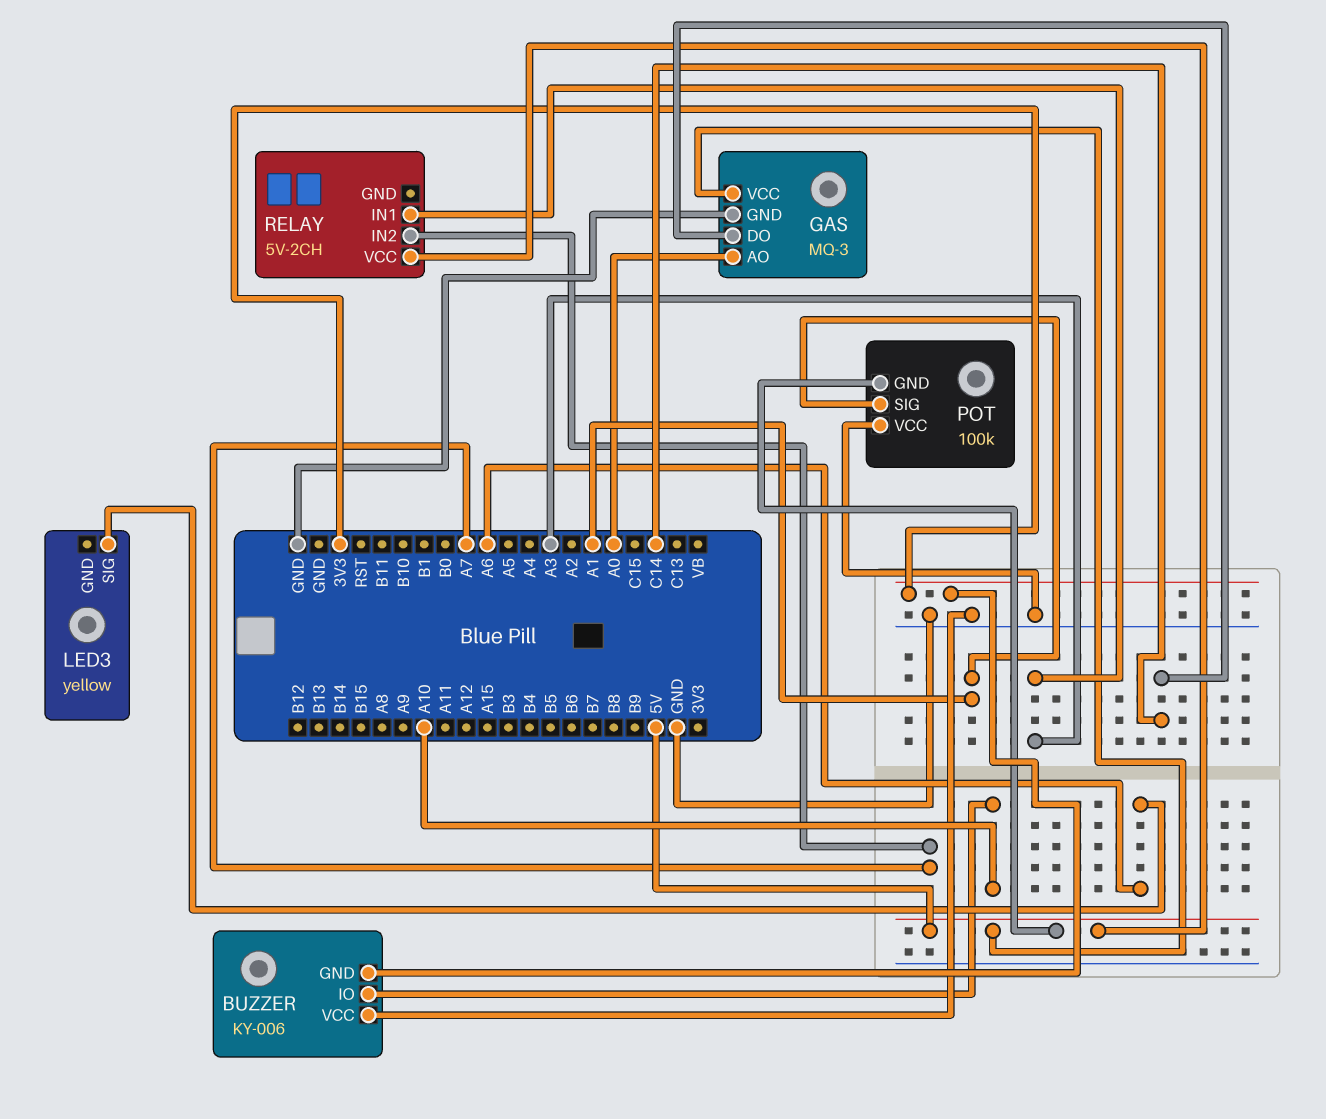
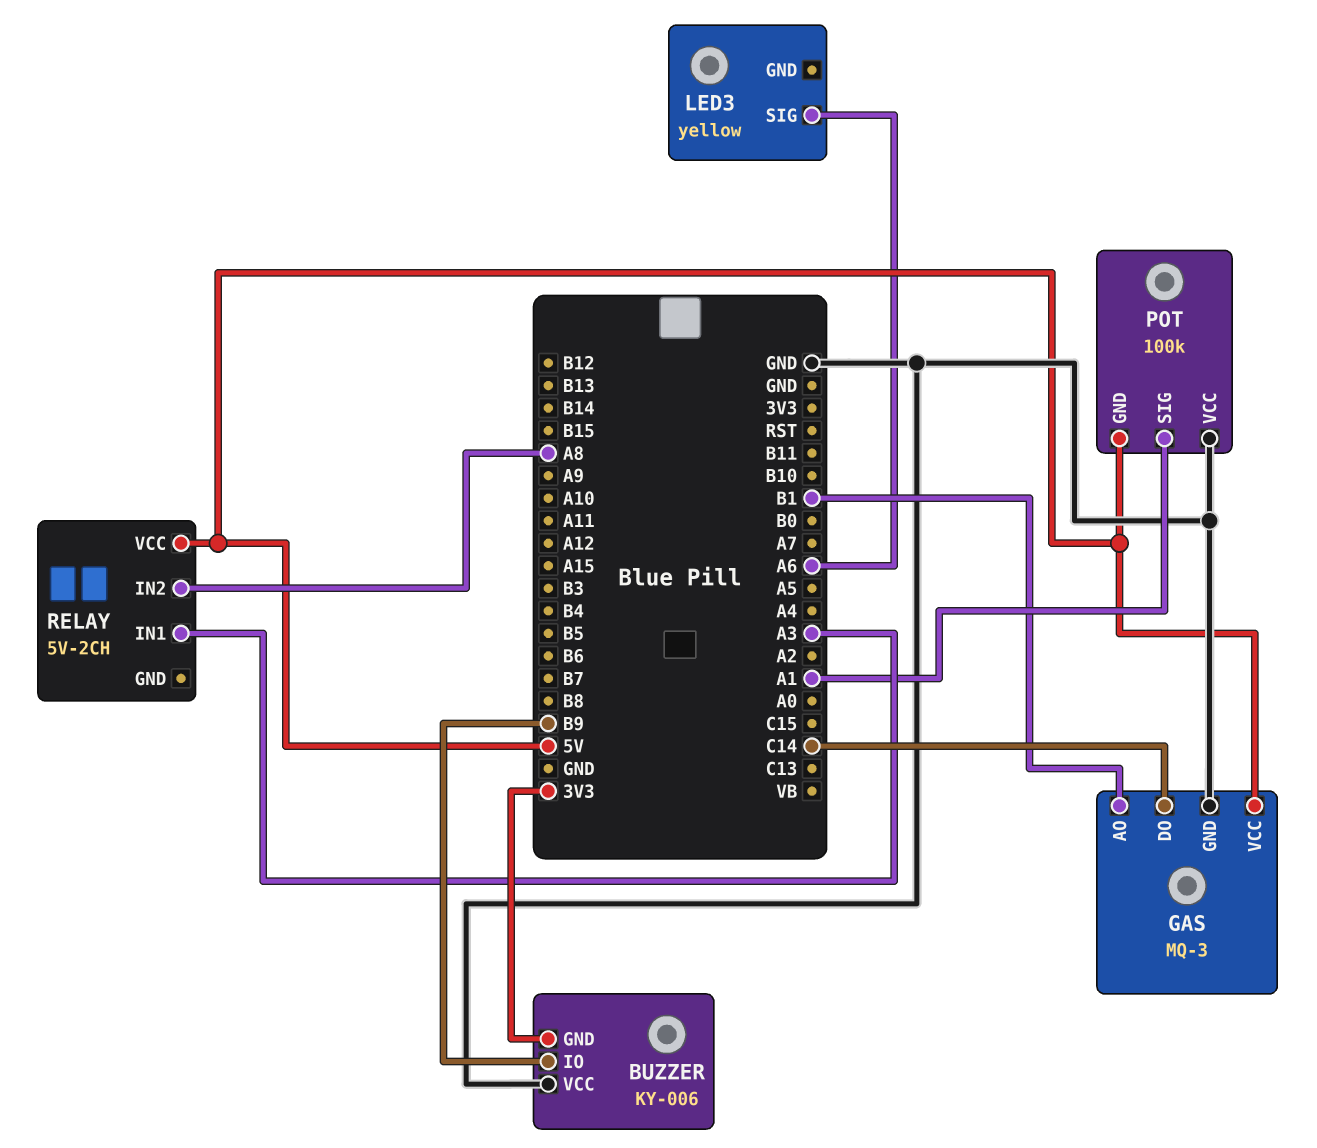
BUZZER pin IO: A10 -> B9
GAS pin AO: A0 -> B1
RELAY pin IN2: A7 -> A8

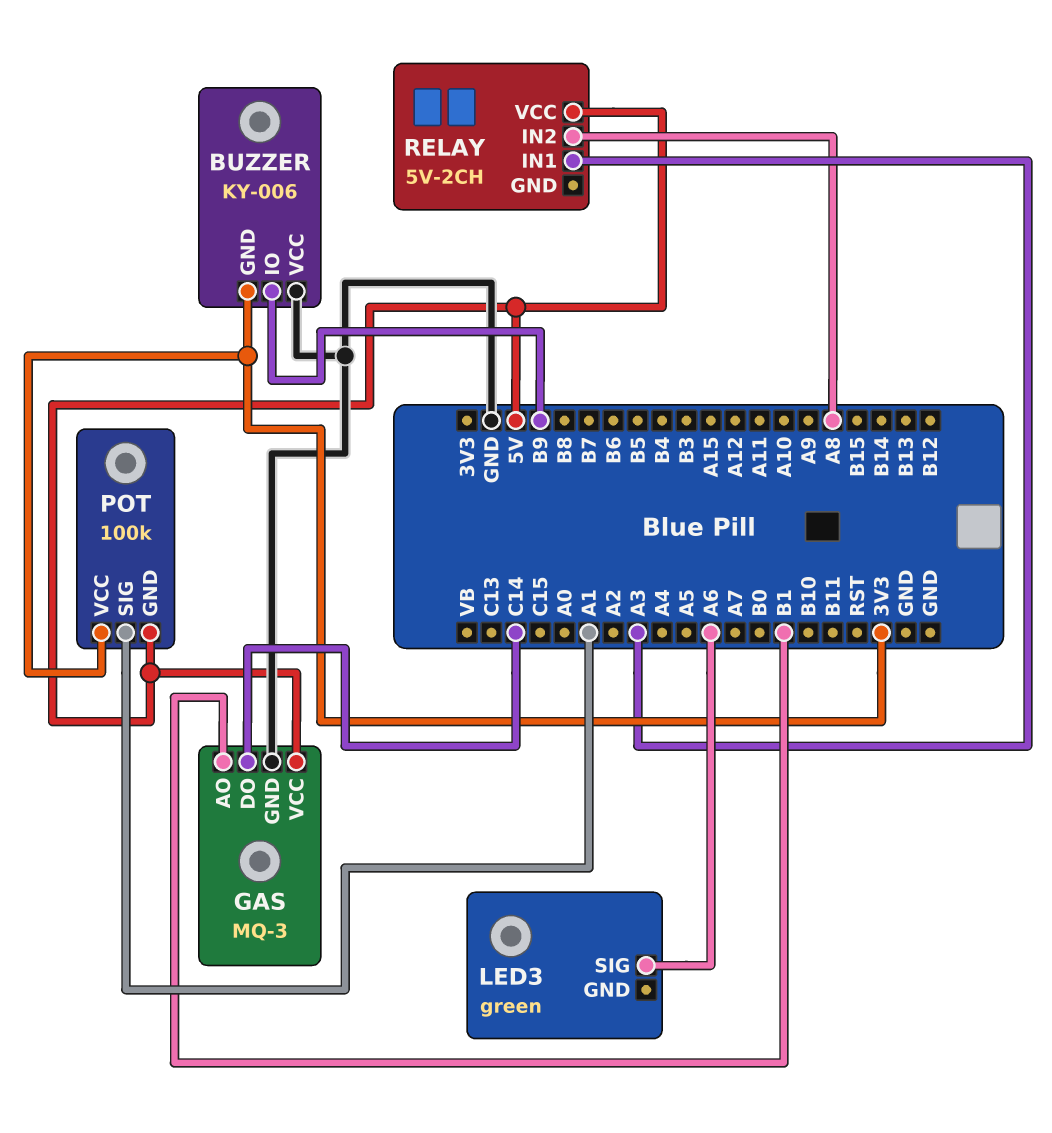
LED3: yellow -> green
POT pin VCC: GND -> 3V3

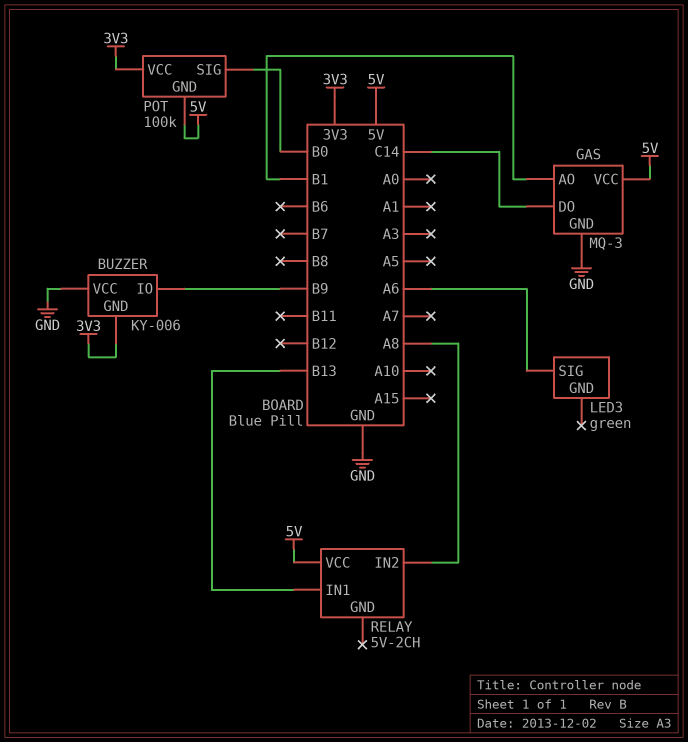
POT pin SIG: A1 -> B0
RELAY pin IN1: A3 -> B13

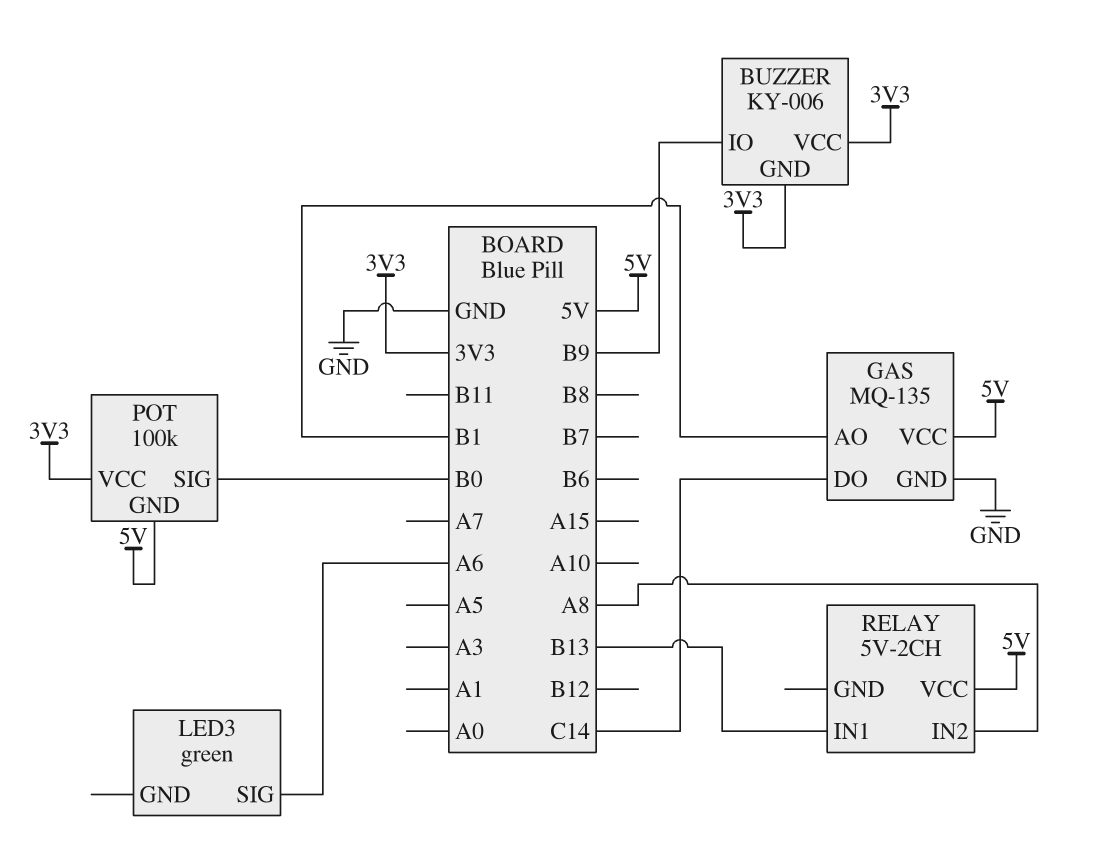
BUZZER pin VCC: GND -> 3V3
GAS: MQ-3 -> MQ-135

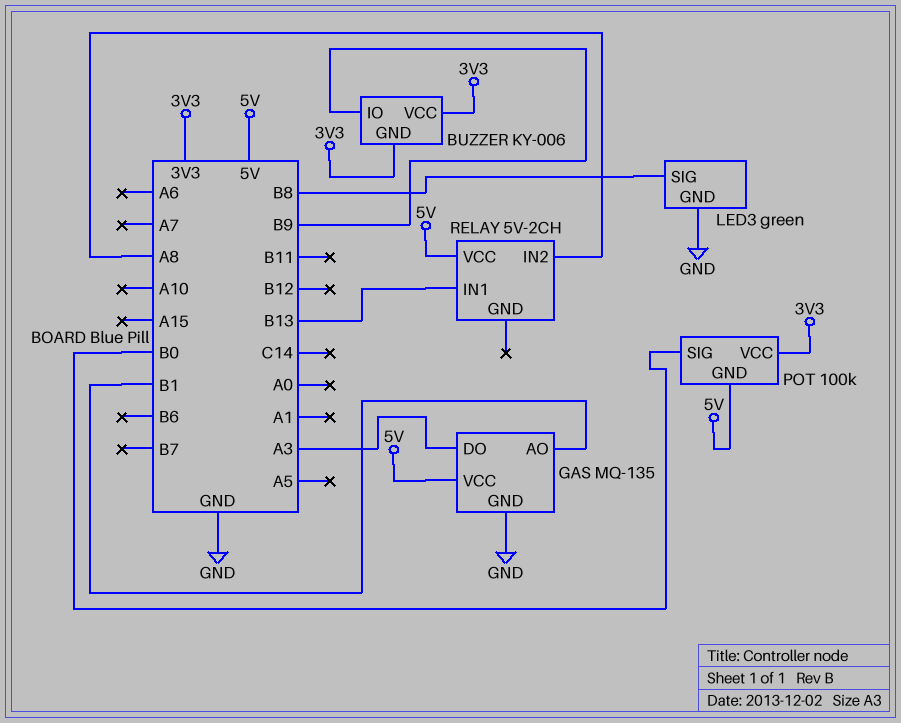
GAS pin DO: C14 -> A3
LED3 pin GND: none -> GND
LED3 pin SIG: A6 -> B8

